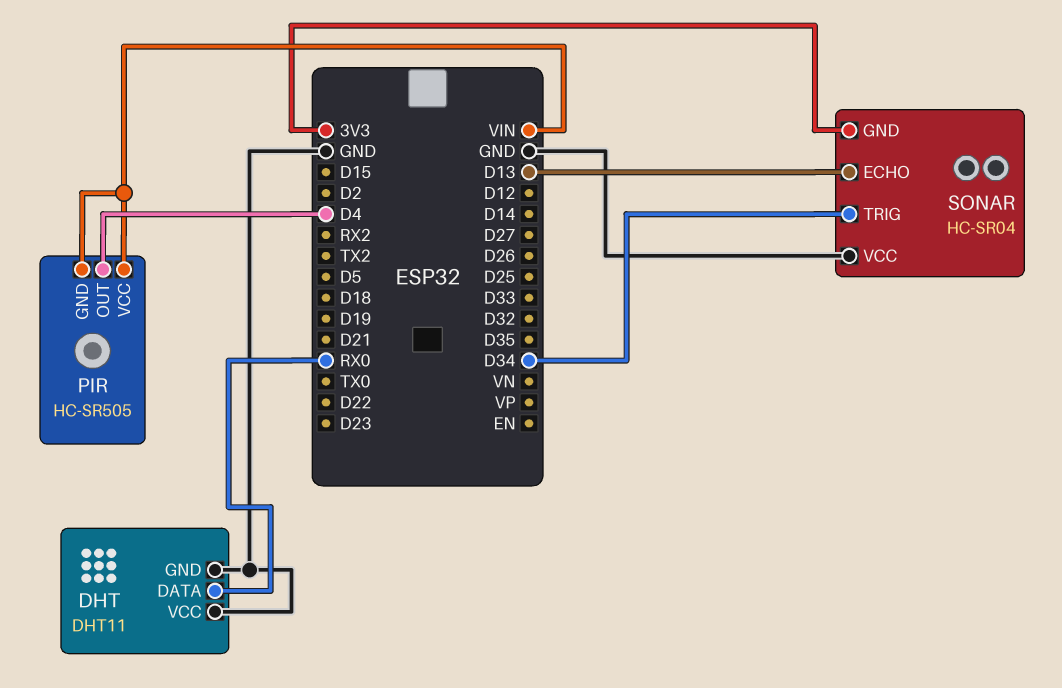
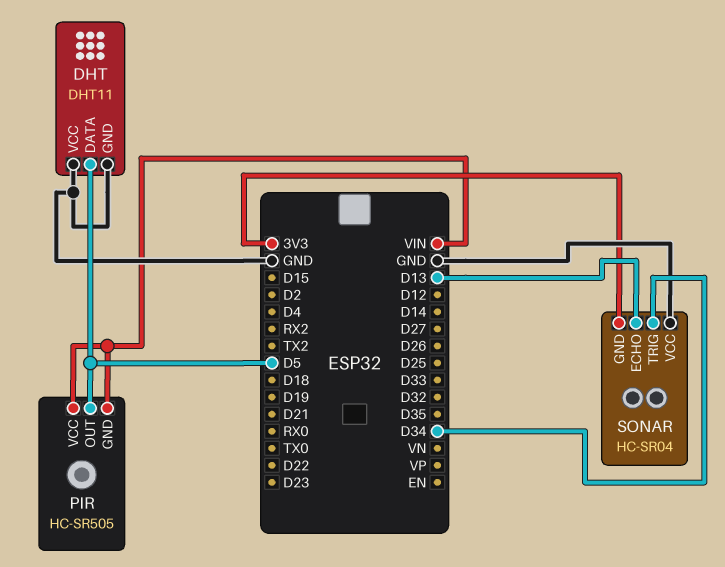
DHT pin DATA: RX0 -> D5
PIR pin OUT: D4 -> D5

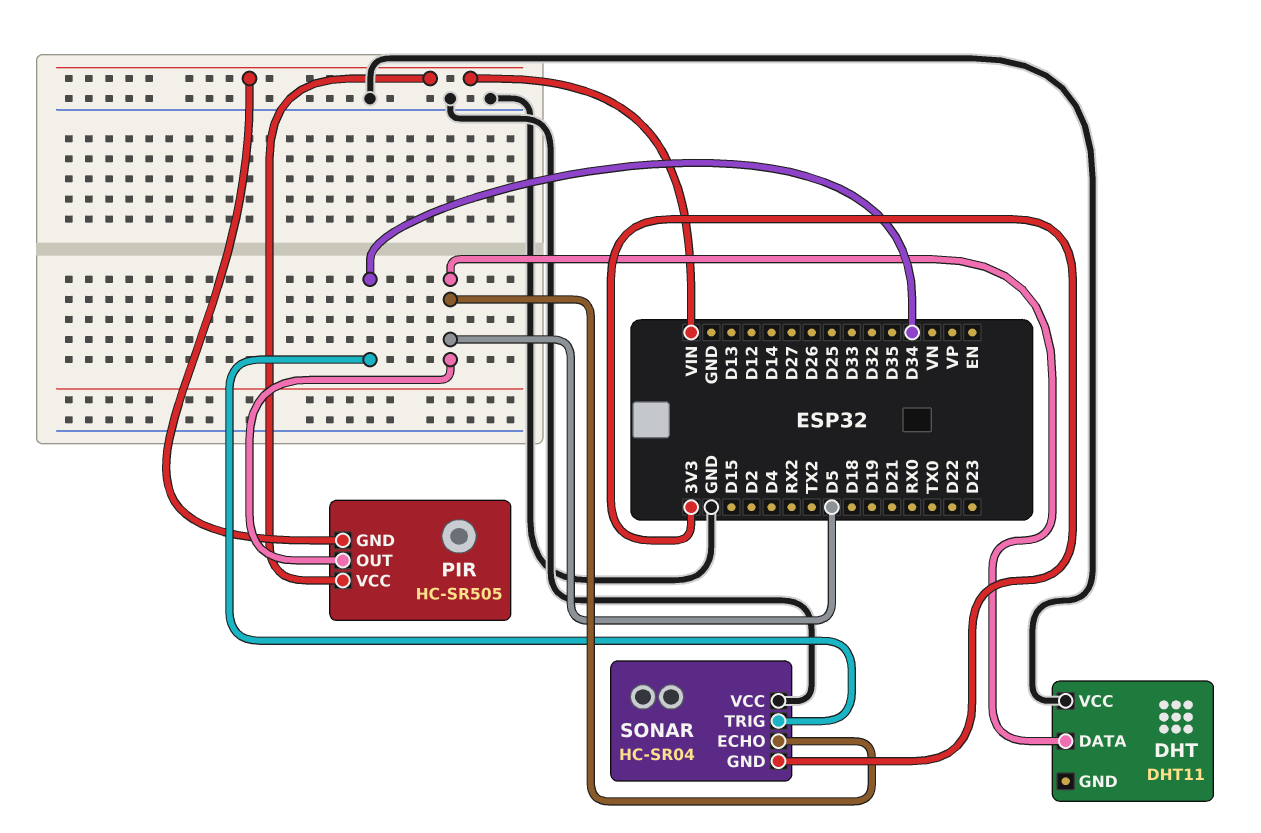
DHT pin GND: GND -> none
SONAR pin ECHO: D13 -> D5

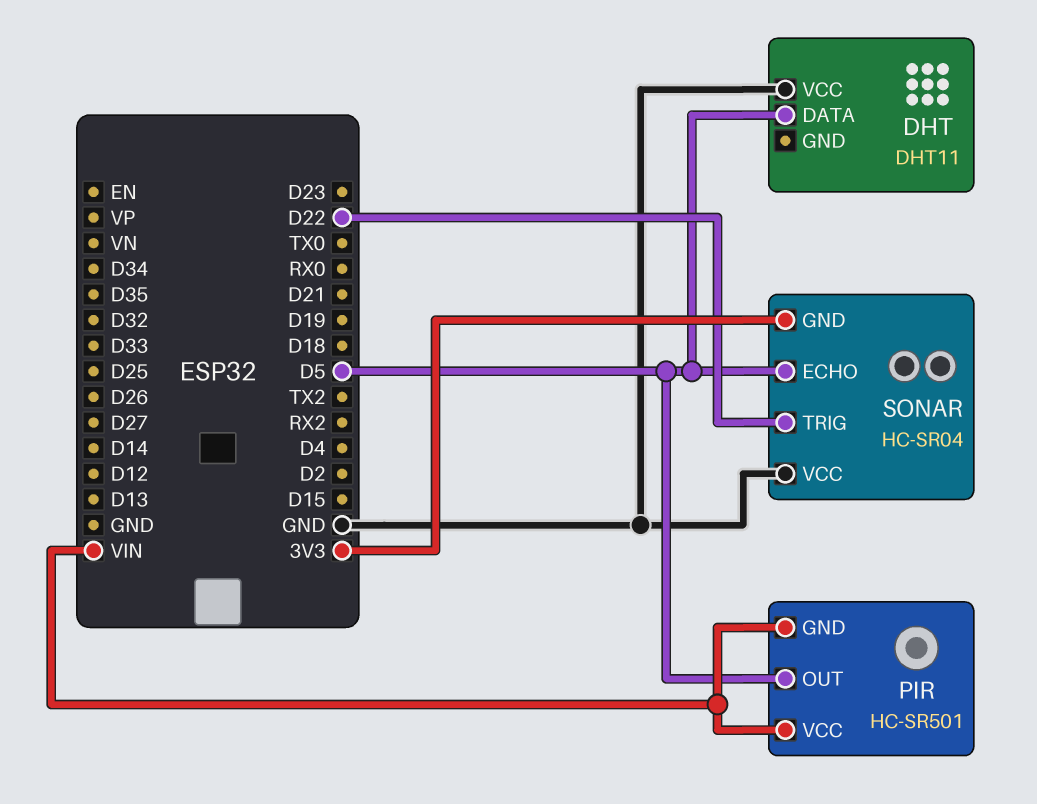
PIR: HC-SR505 -> HC-SR501
SONAR pin TRIG: D34 -> D22

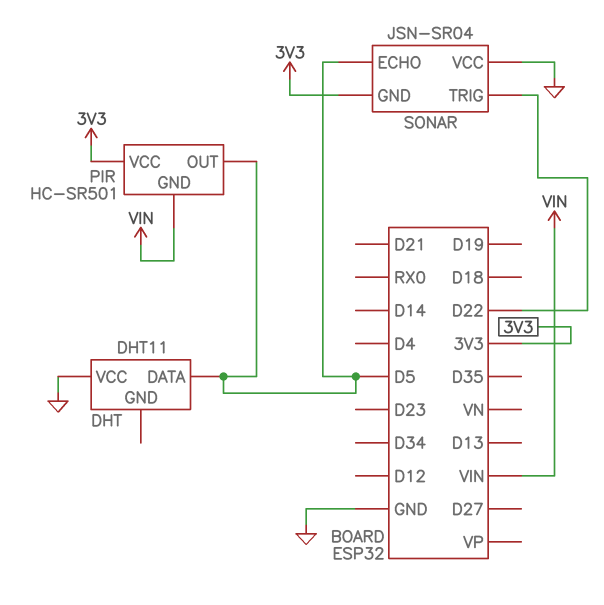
PIR pin VCC: VIN -> 3V3
SONAR: HC-SR04 -> JSN-SR04

